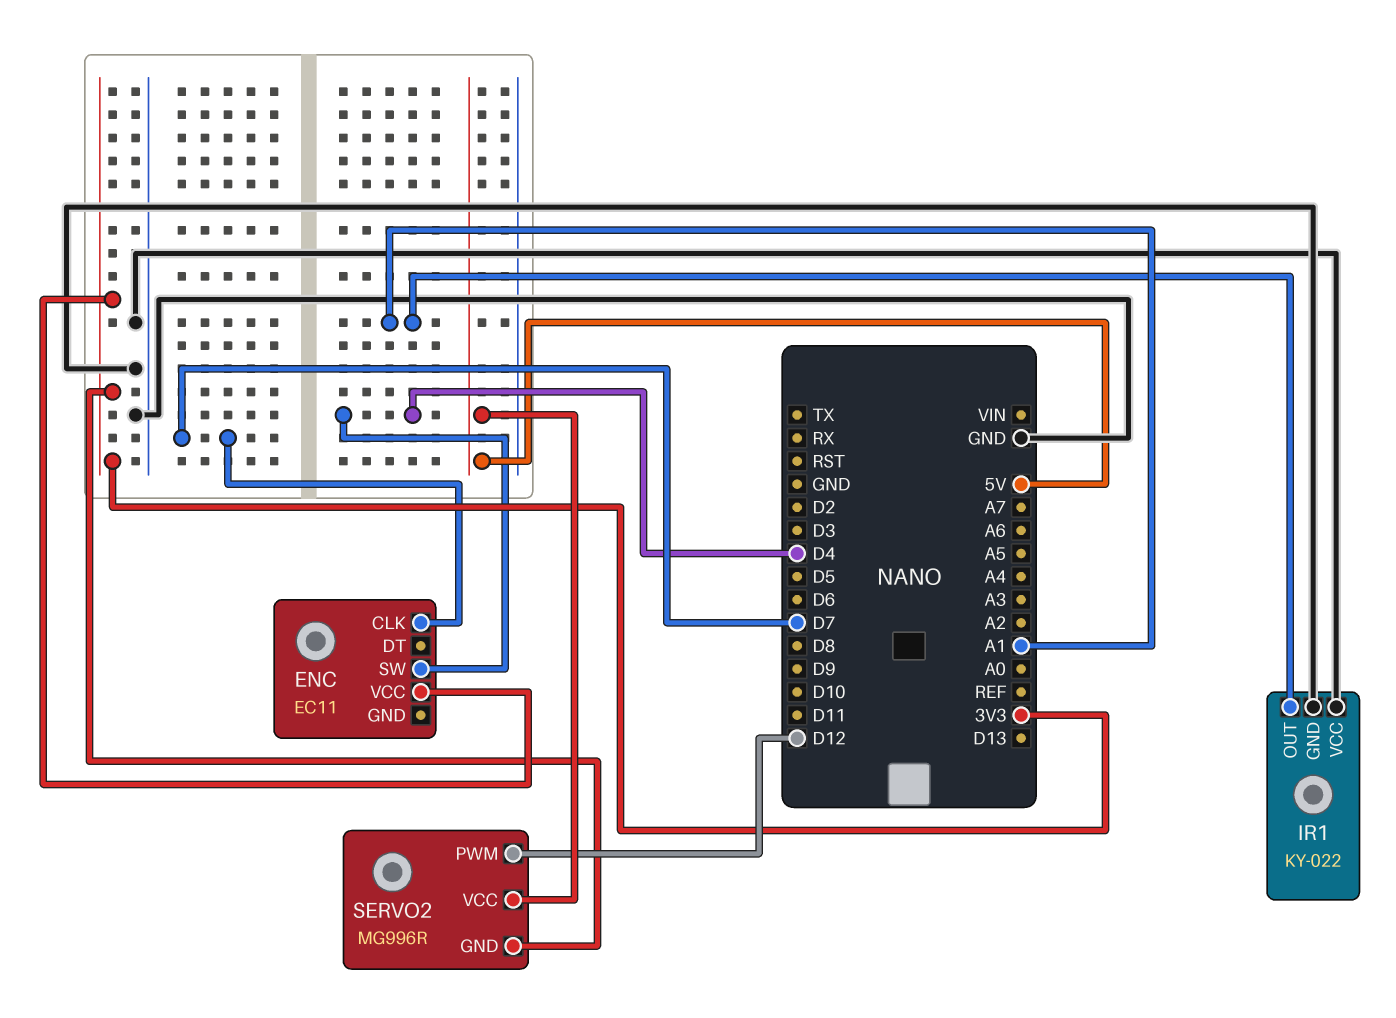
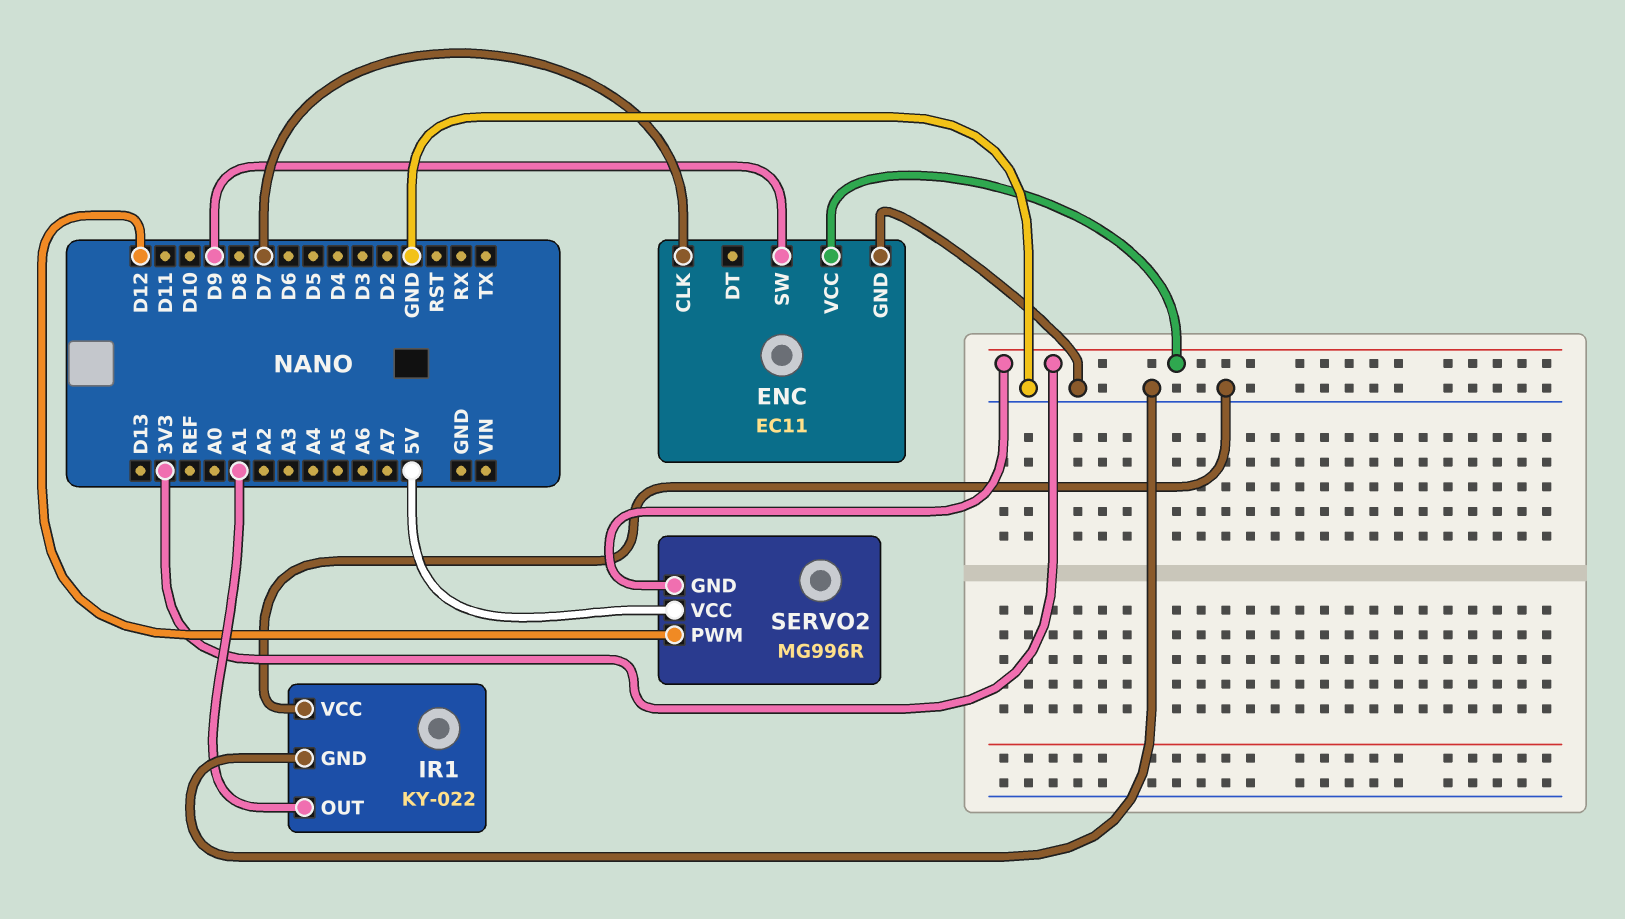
ENC pin GND: none -> GND
ENC pin SW: D4 -> D9

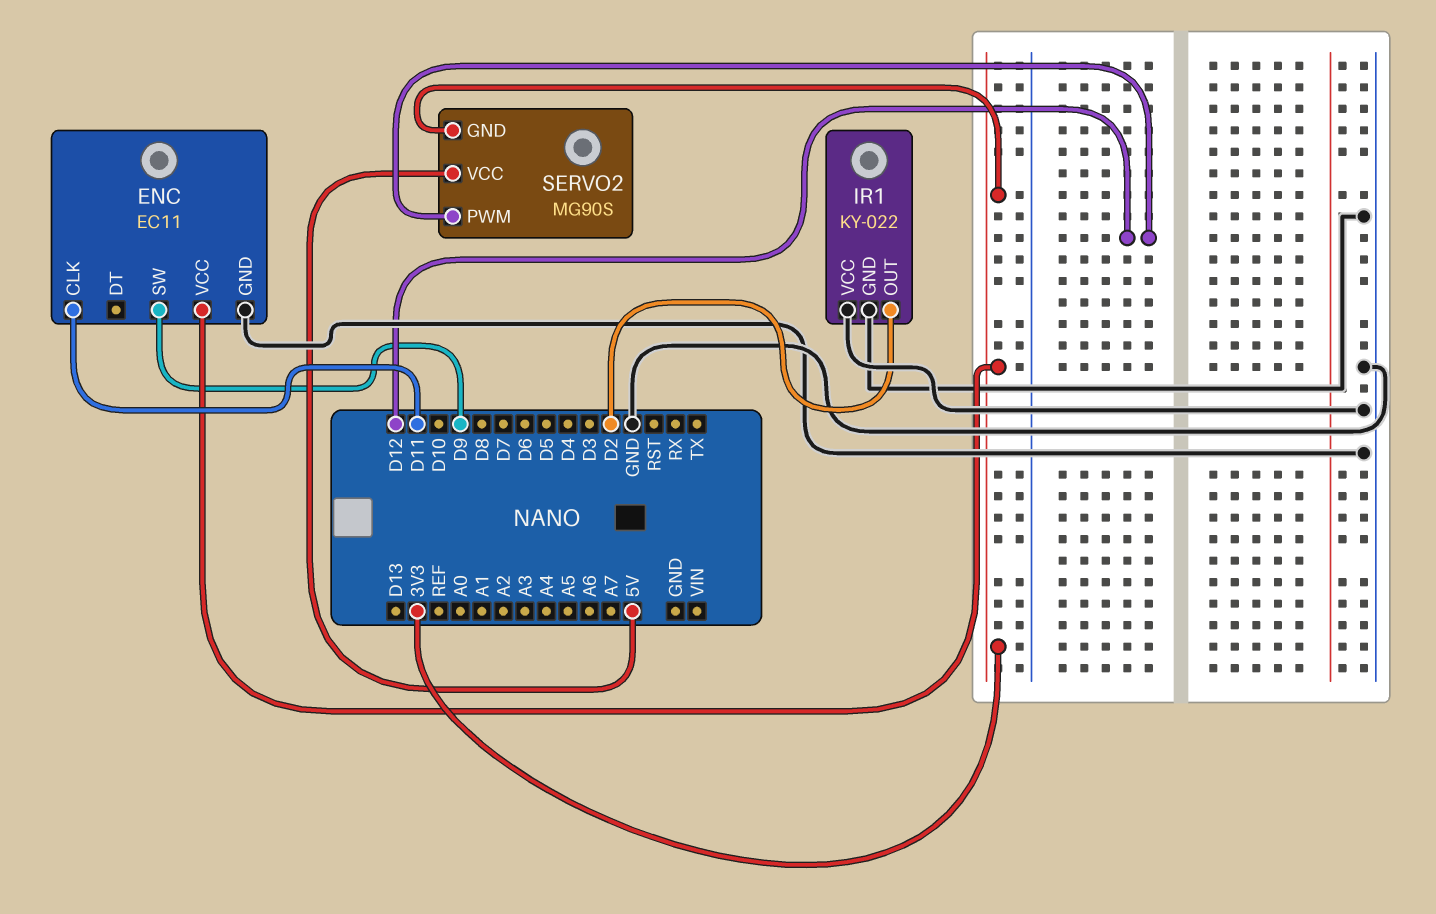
ENC pin CLK: D7 -> D11
IR1 pin OUT: A1 -> D2
SERVO2: MG996R -> MG90S

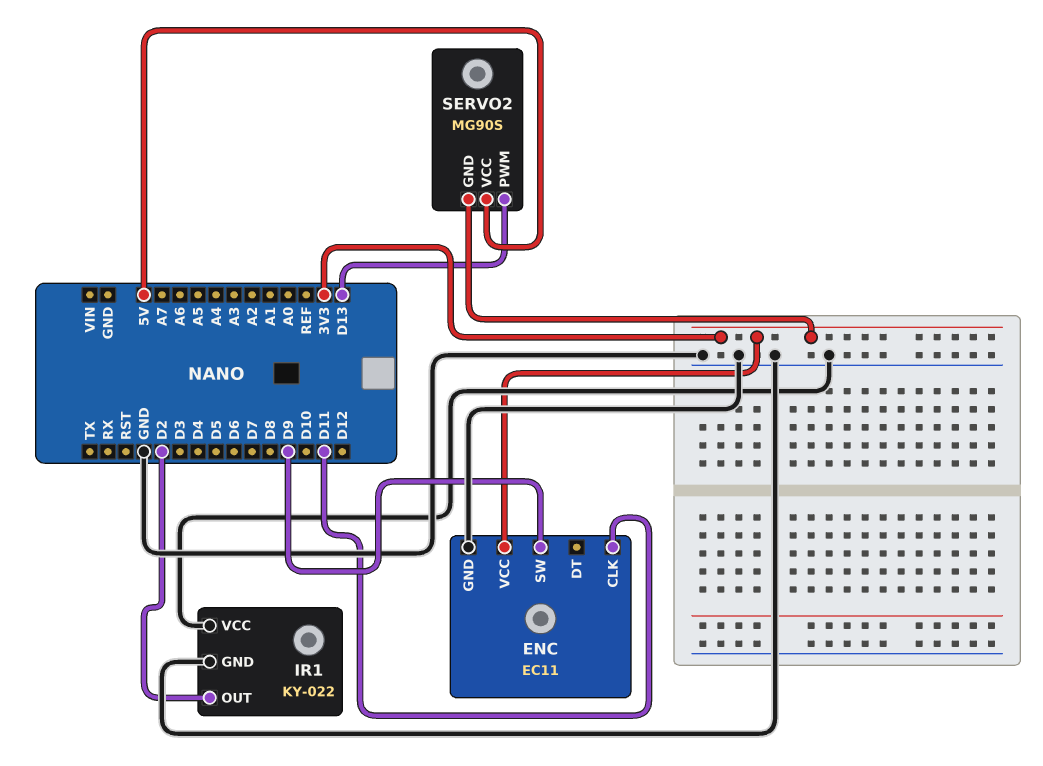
SERVO2 pin PWM: D12 -> D13

